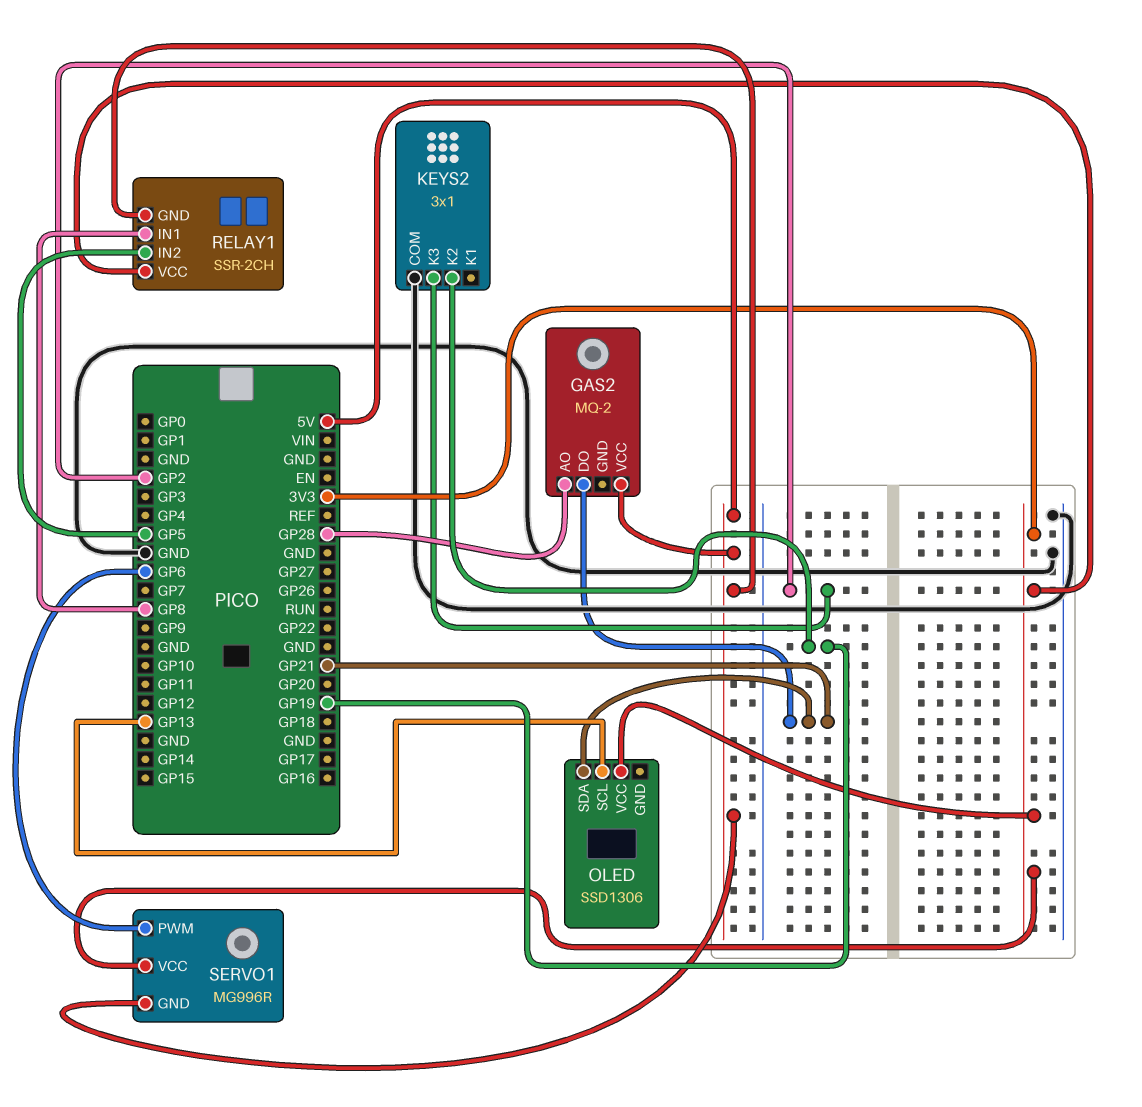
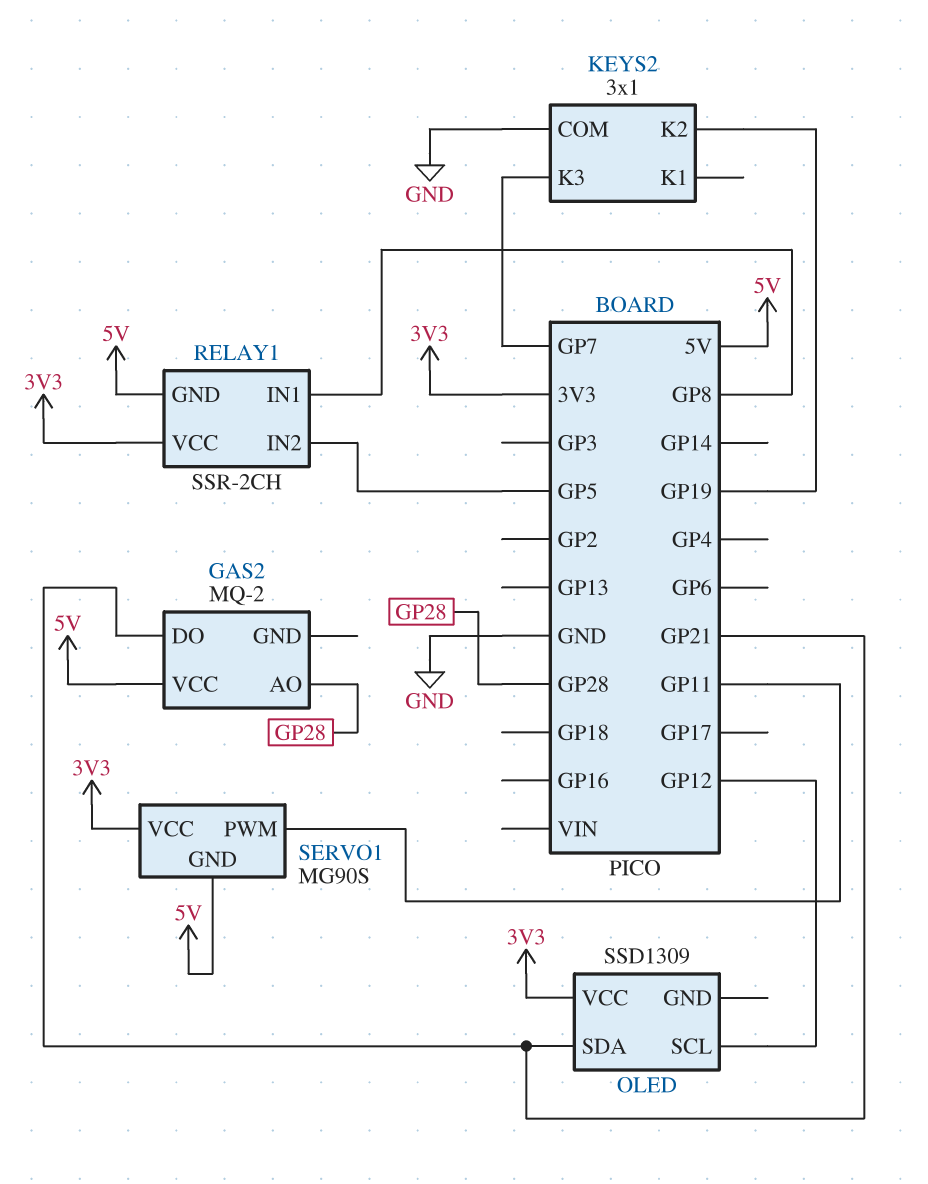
KEYS2 pin K3: GP2 -> GP7
OLED: SSD1306 -> SSD1309
OLED pin SCL: GP13 -> GP12
SERVO1: MG996R -> MG90S
SERVO1 pin PWM: GP6 -> GP11

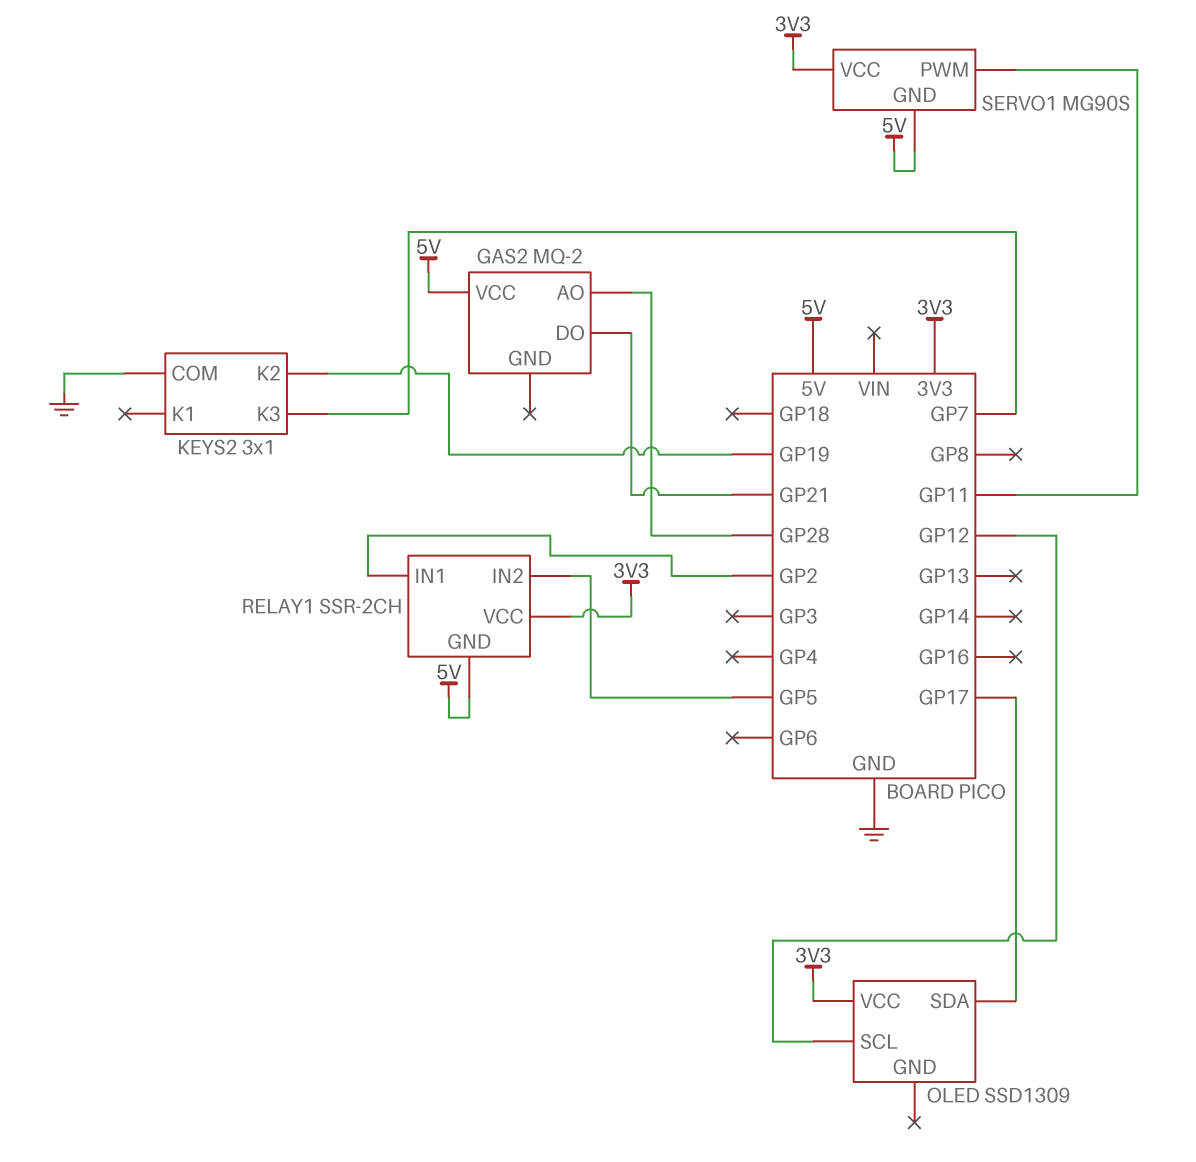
OLED pin SDA: GP21 -> GP17
RELAY1 pin IN1: GP8 -> GP2

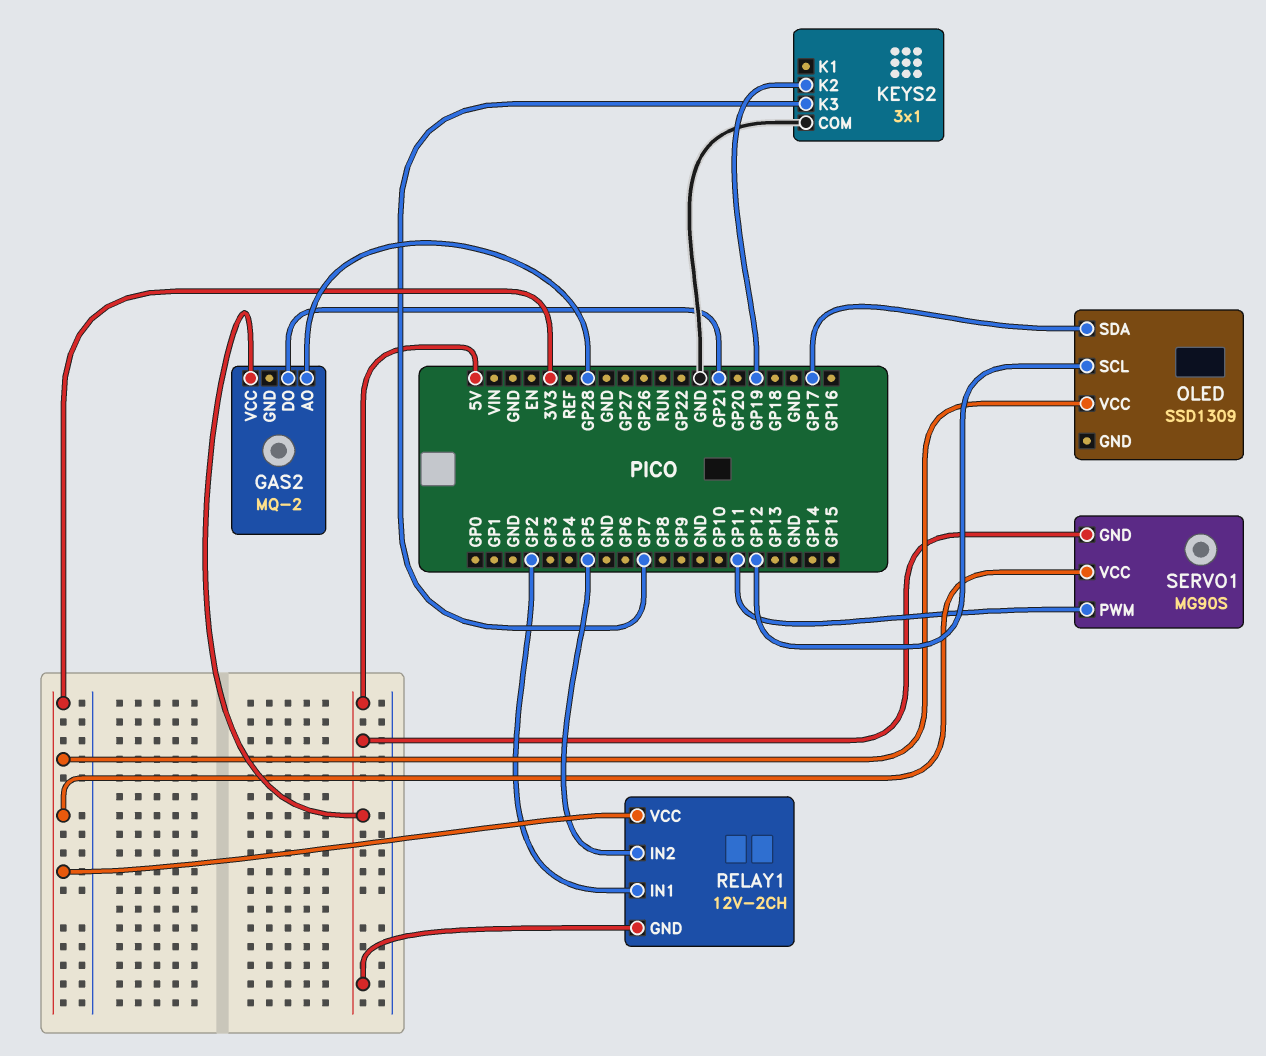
RELAY1: SSR-2CH -> 12V-2CH

